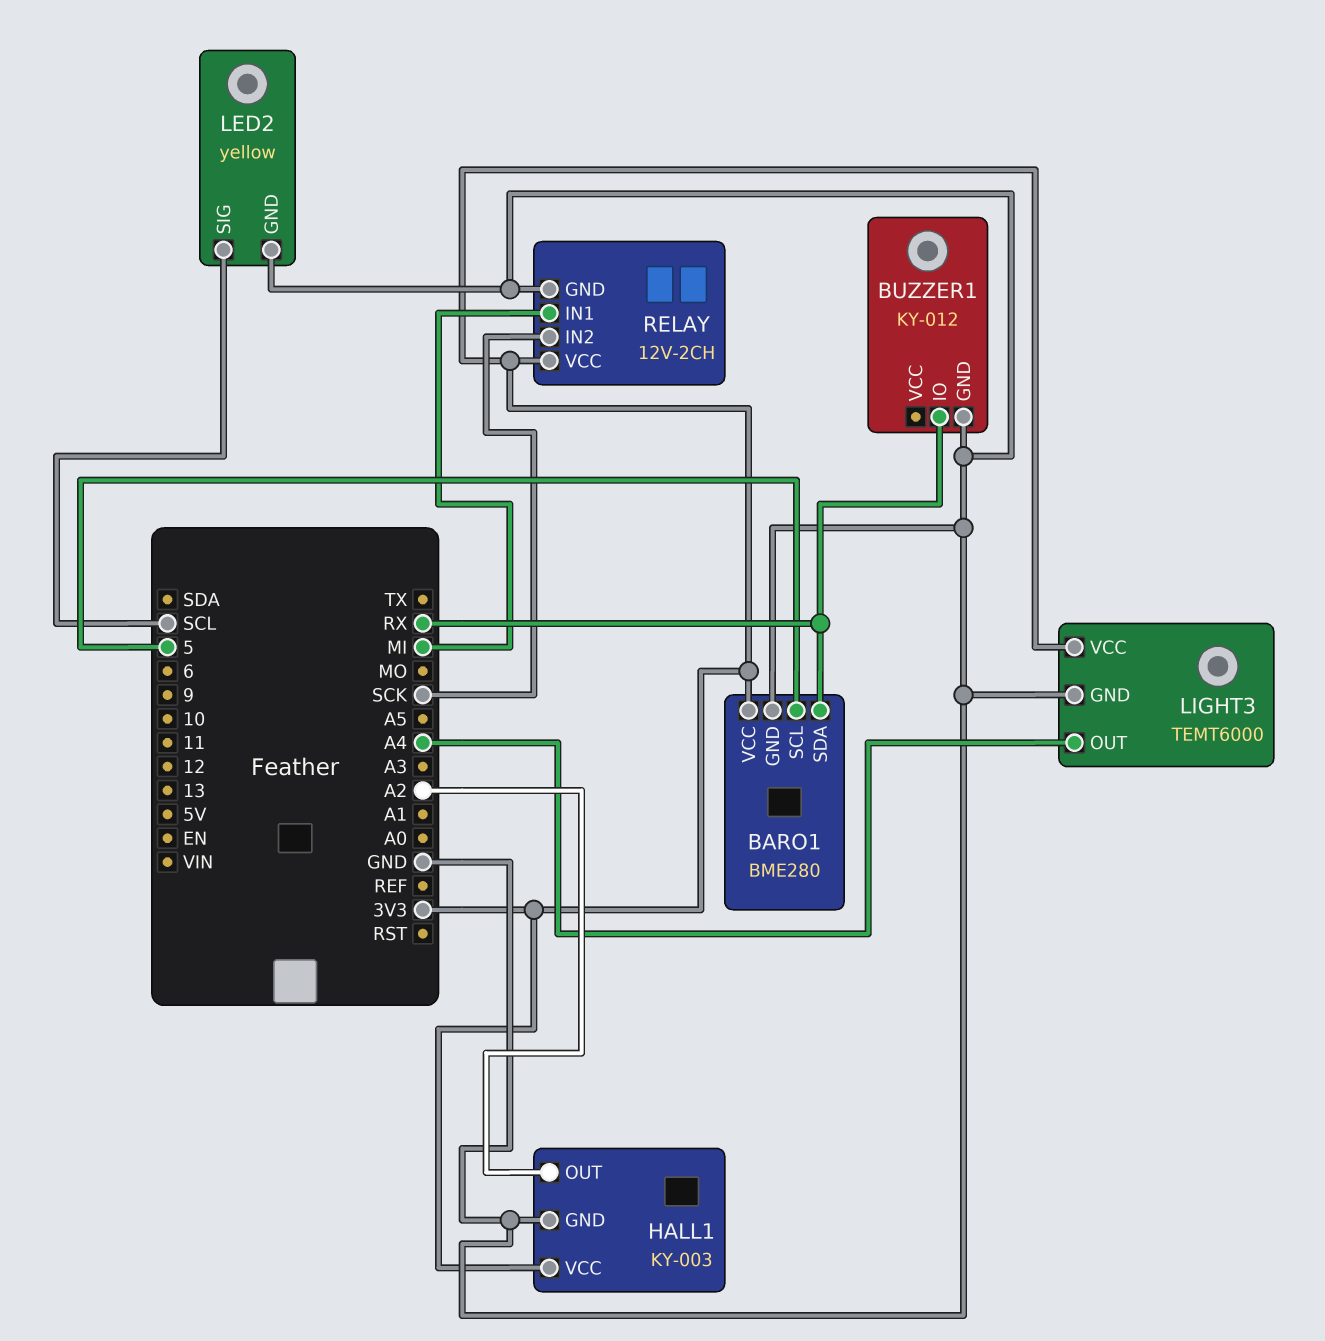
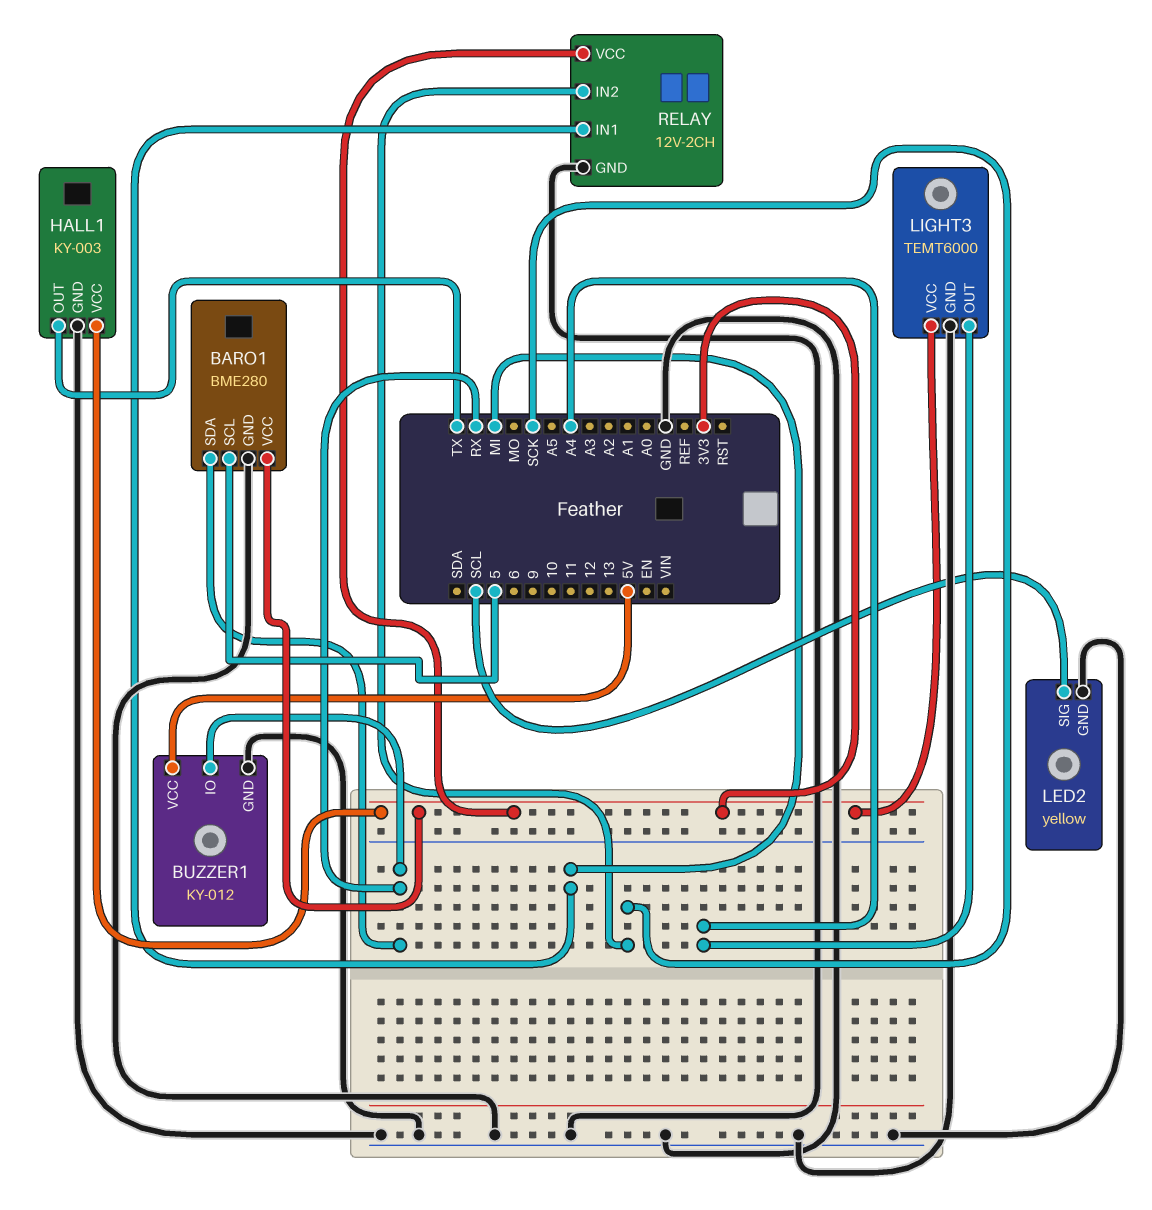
BUZZER1 pin VCC: none -> 5V
HALL1 pin OUT: A2 -> TX

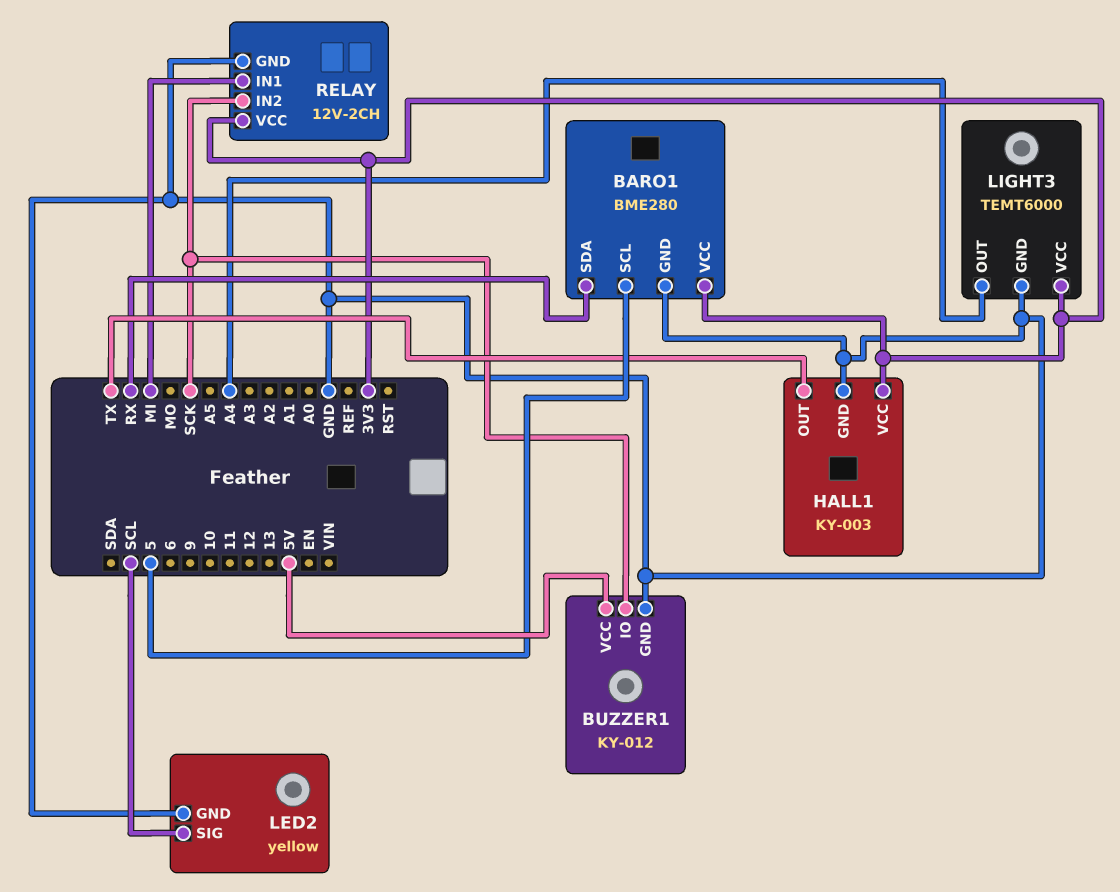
BUZZER1 pin IO: RX -> SCK

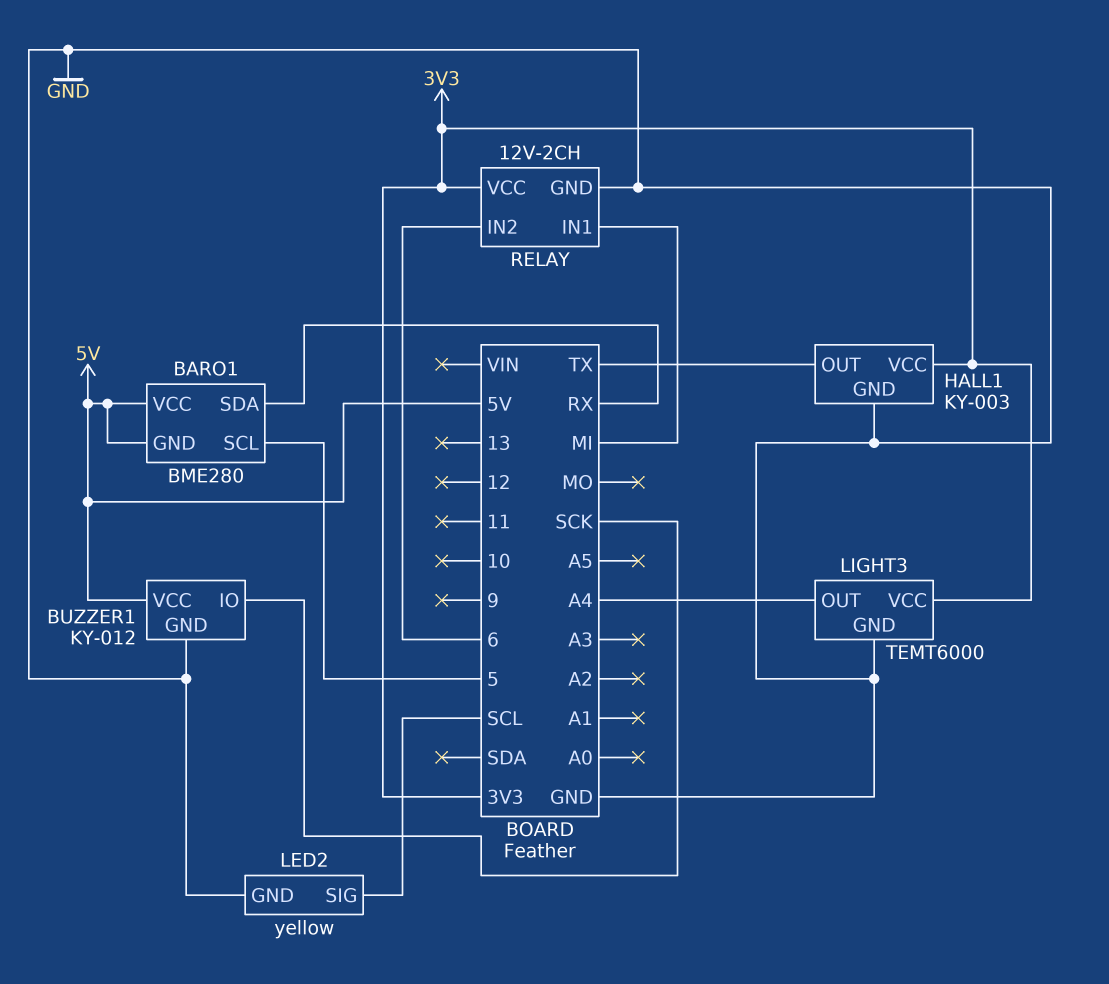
BARO1 pin GND: GND -> 5V
BARO1 pin VCC: 3V3 -> 5V
RELAY pin IN2: SCK -> 6

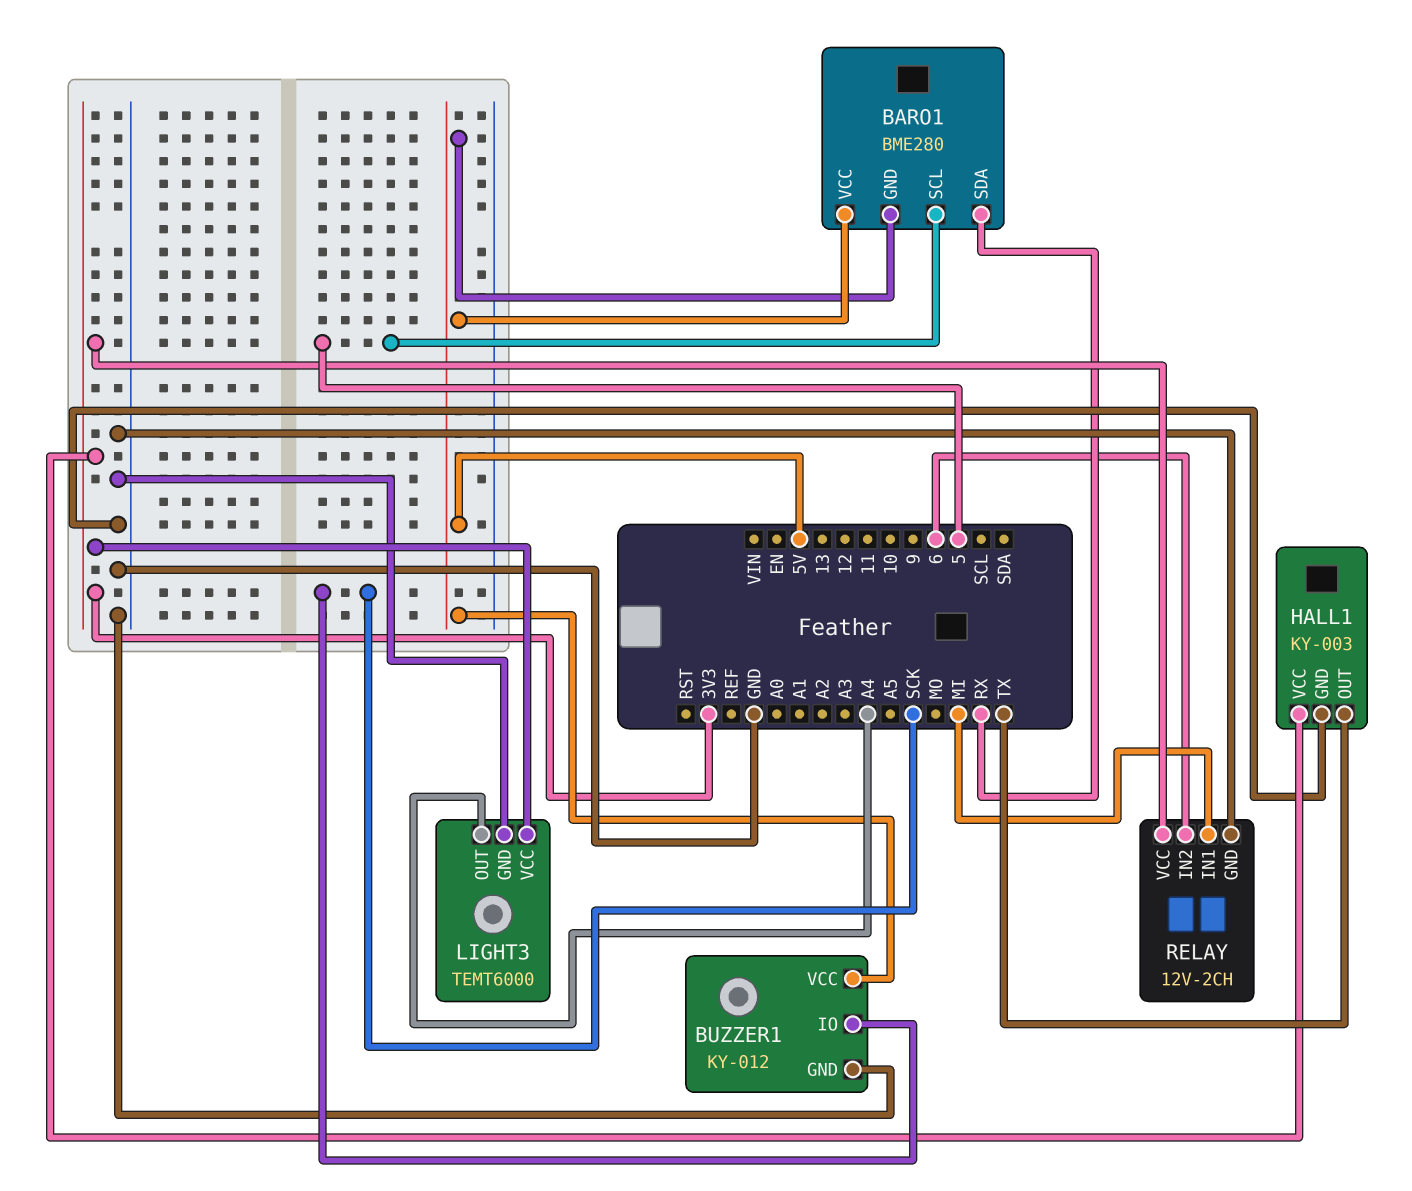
LED2: yellow -> none
LED2 pin GND: GND -> none
LED2 pin SIG: SCL -> none

